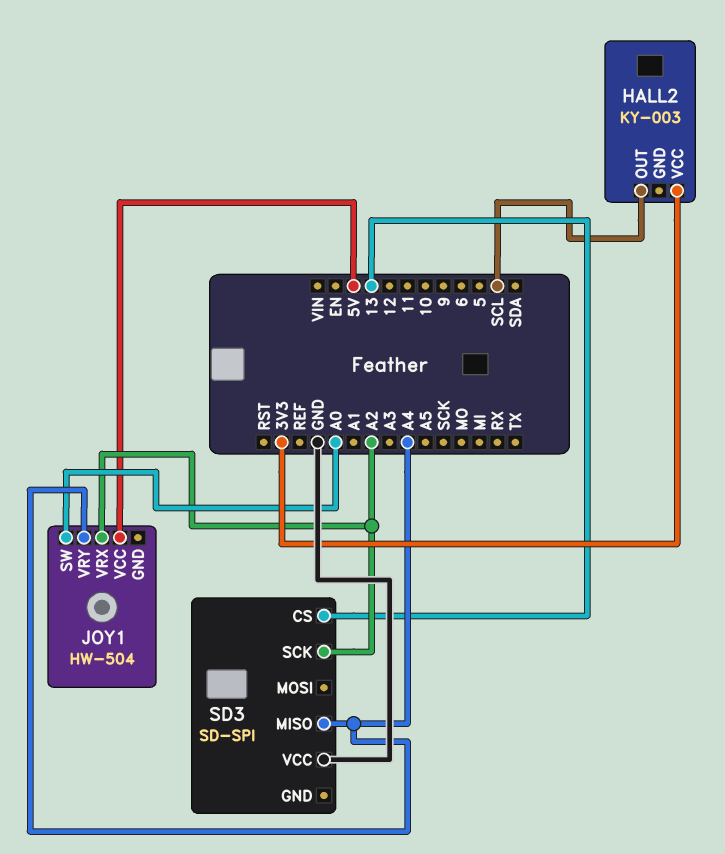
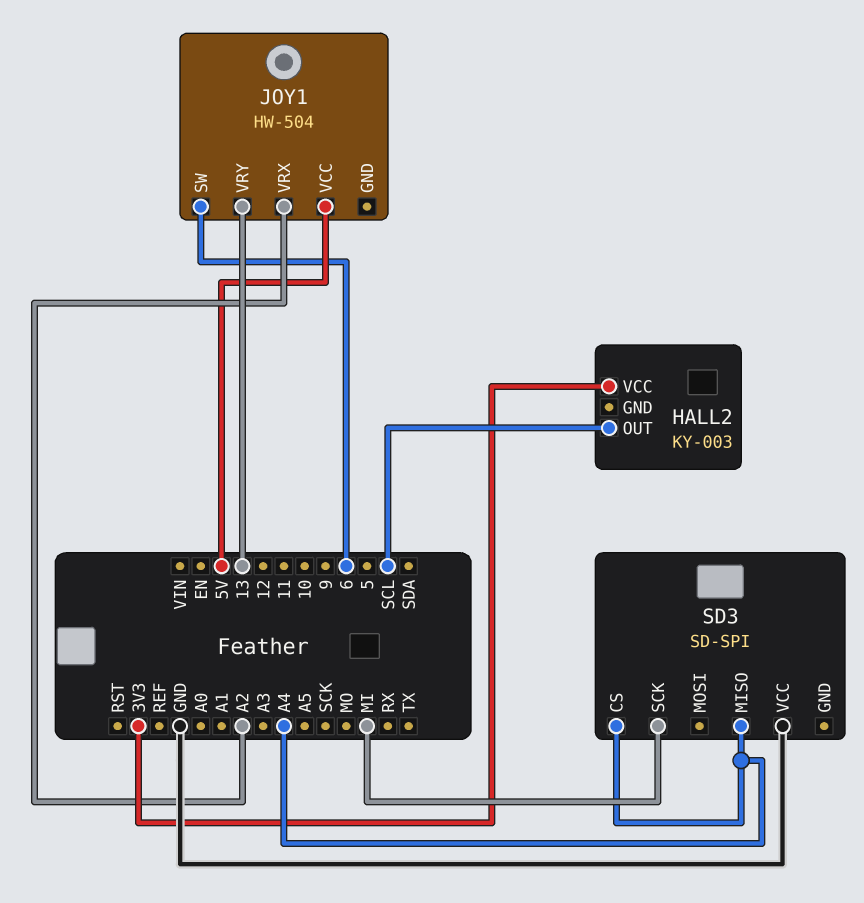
JOY1 pin SW: A0 -> 6
JOY1 pin VRY: A4 -> 13
SD3 pin CS: 13 -> A4
SD3 pin SCK: A2 -> MI

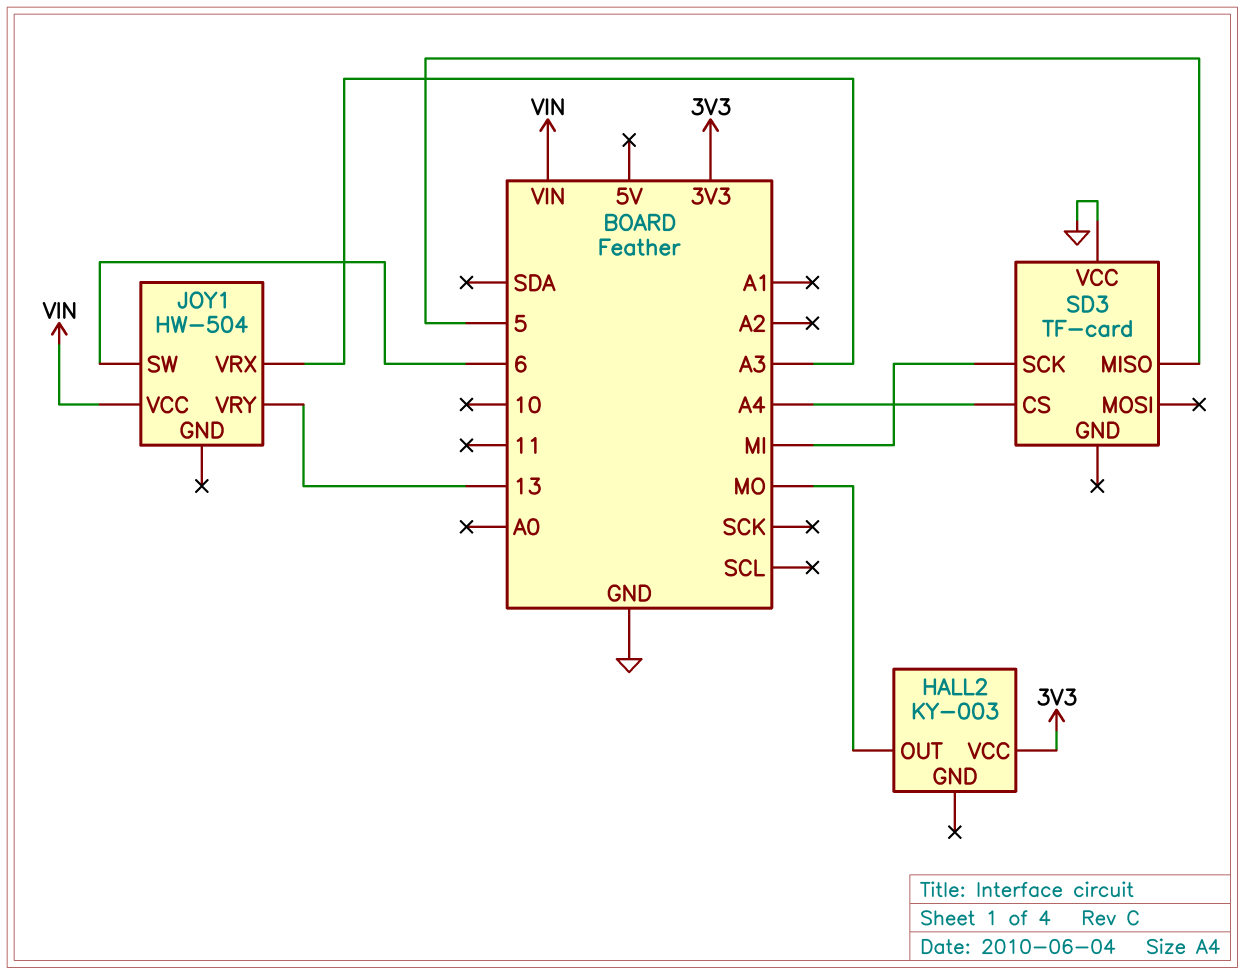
HALL2 pin OUT: SCL -> MO
JOY1 pin VCC: 5V -> VIN
JOY1 pin VRX: A2 -> A3
SD3: SD-SPI -> TF-card
SD3 pin MISO: A4 -> 5

